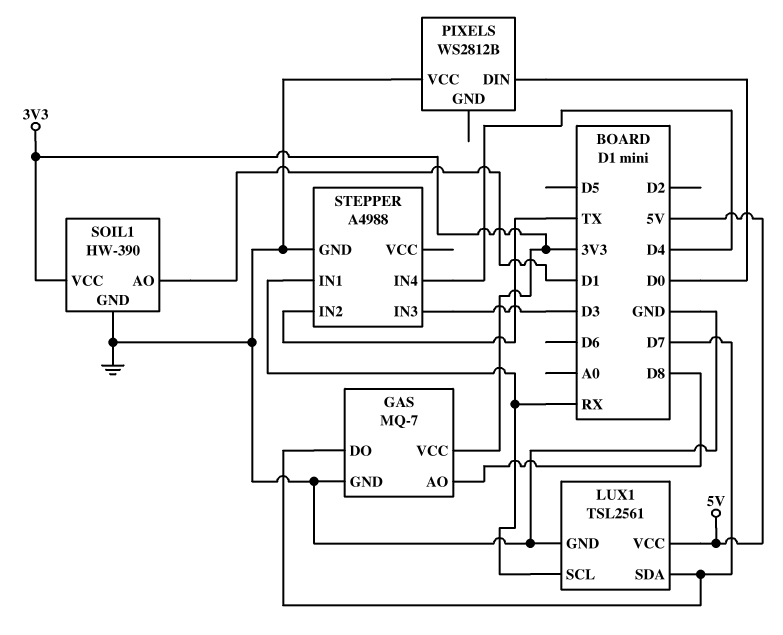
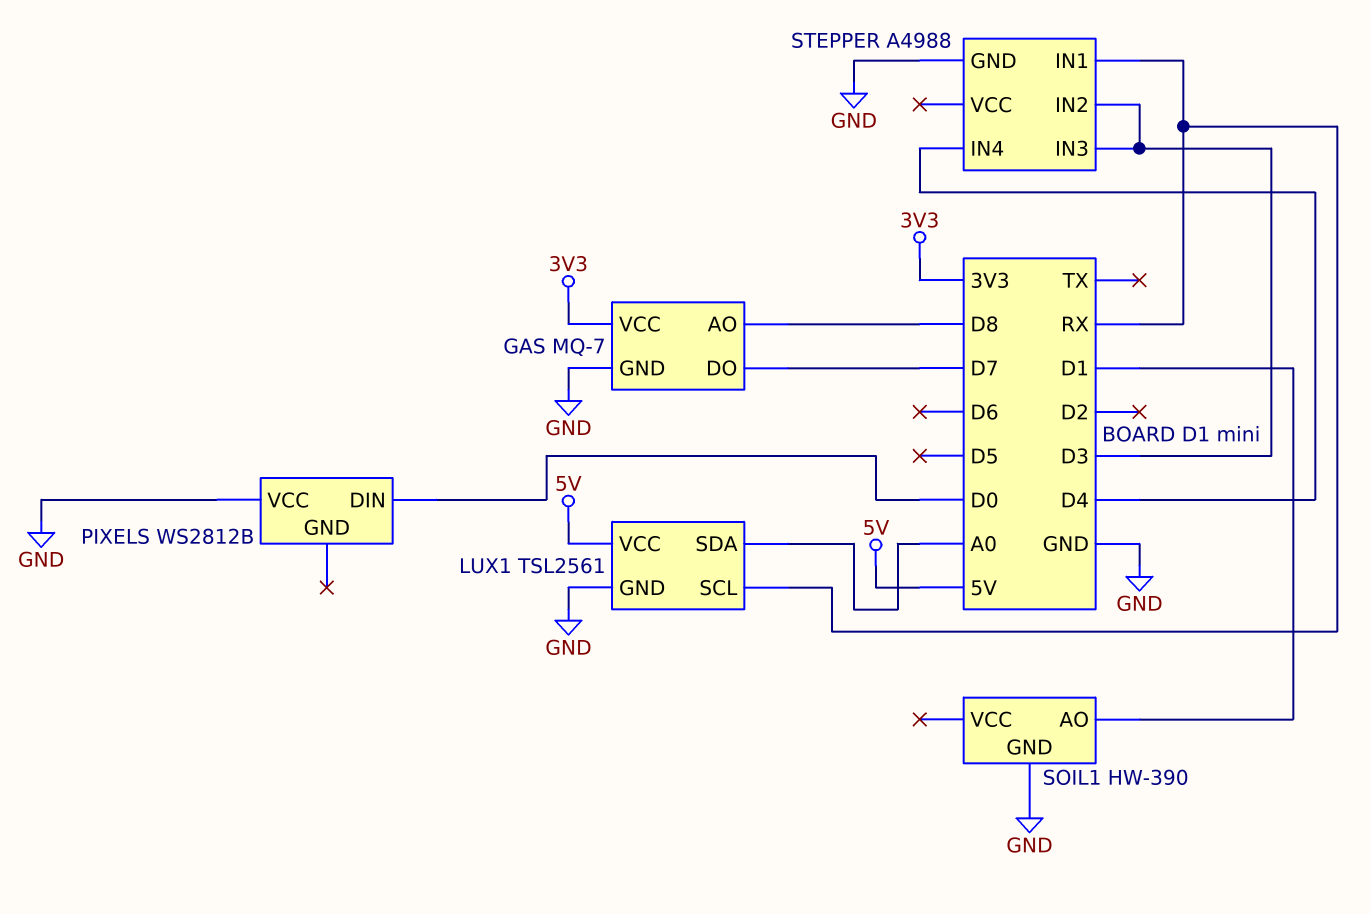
LUX1 pin SDA: D7 -> A0
SOIL1 pin VCC: 3V3 -> none
STEPPER pin IN2: TX -> D3

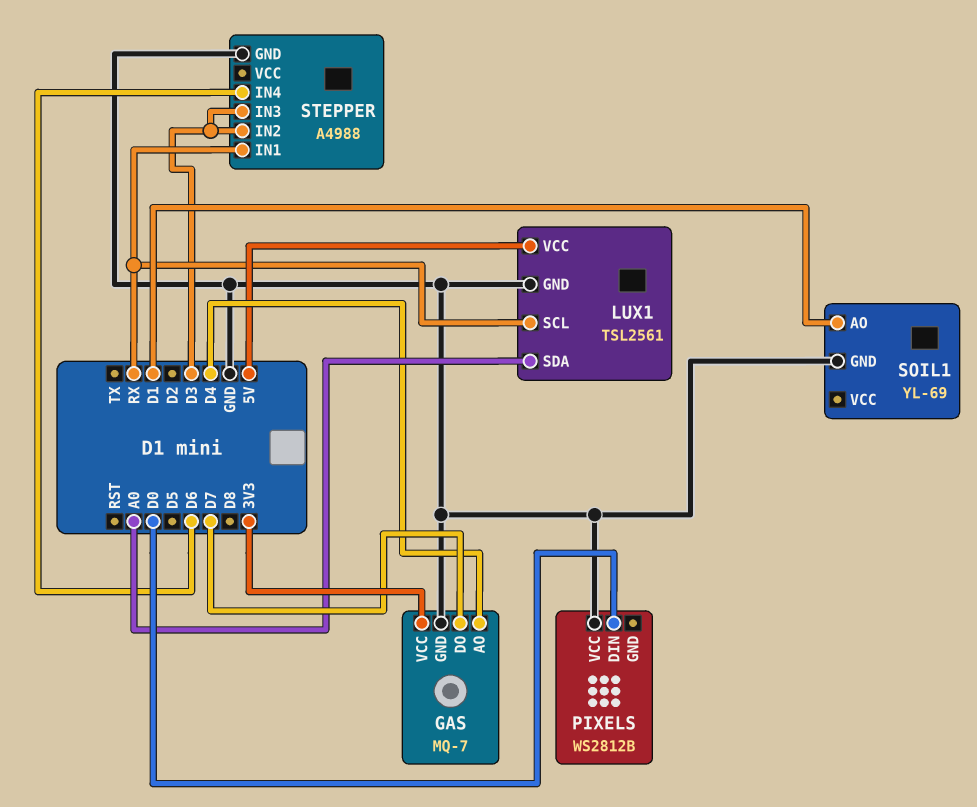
GAS pin AO: D8 -> D4
SOIL1: HW-390 -> YL-69
STEPPER pin IN4: D4 -> D6

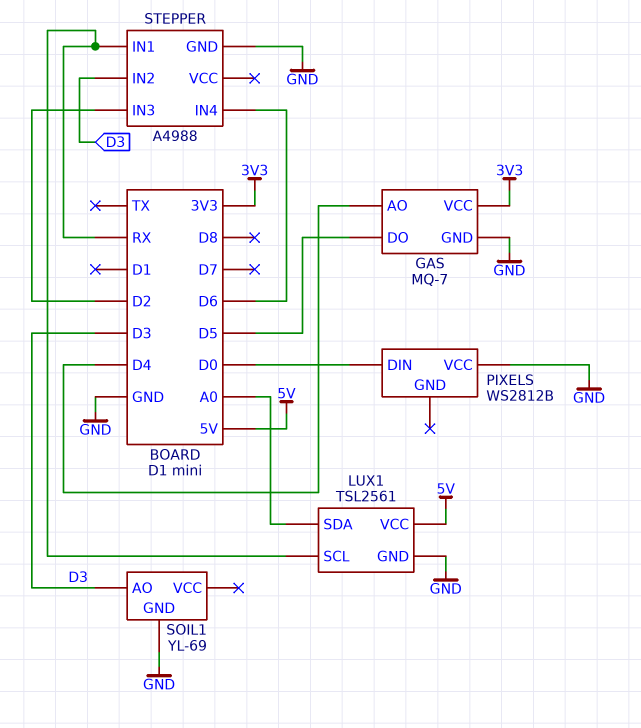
GAS pin DO: D7 -> D5
SOIL1 pin AO: D1 -> D3
STEPPER pin IN3: D3 -> D2

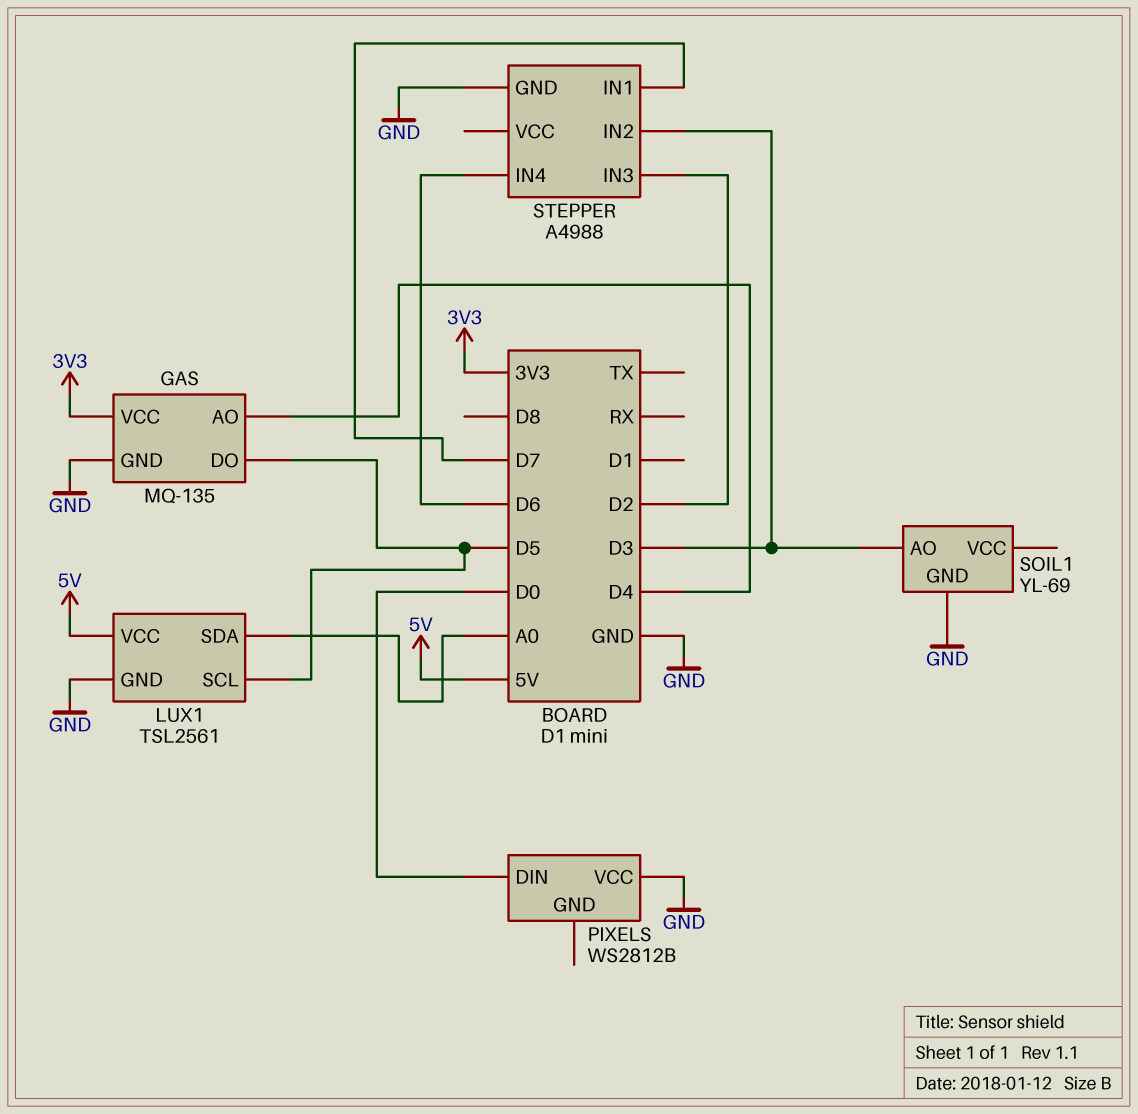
GAS: MQ-7 -> MQ-135
LUX1 pin SCL: RX -> D5
STEPPER pin IN1: RX -> D7

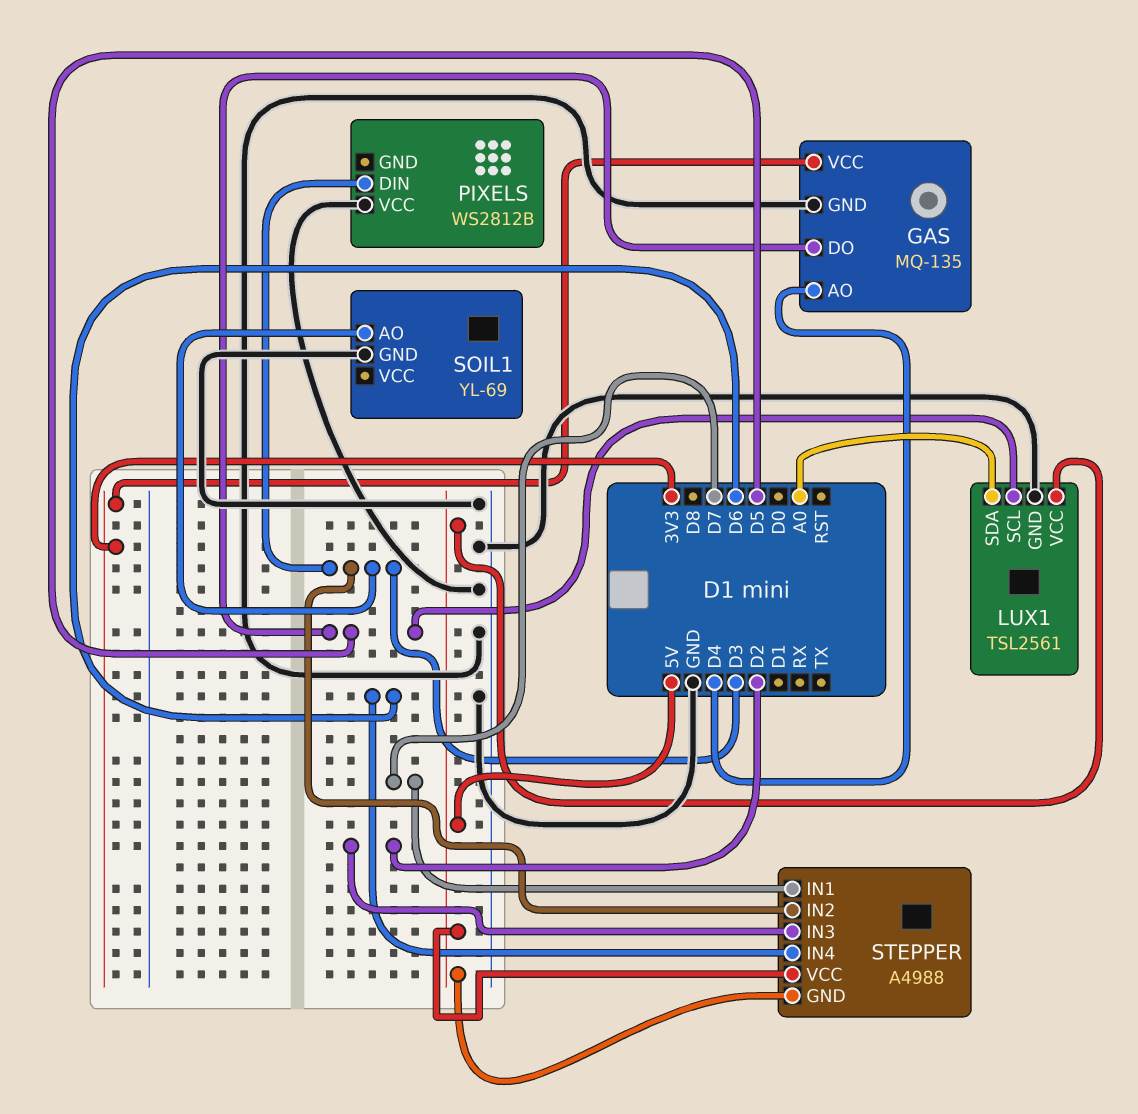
PIXELS pin DIN: D0 -> D3
STEPPER pin GND: GND -> 5V
STEPPER pin VCC: none -> 5V

